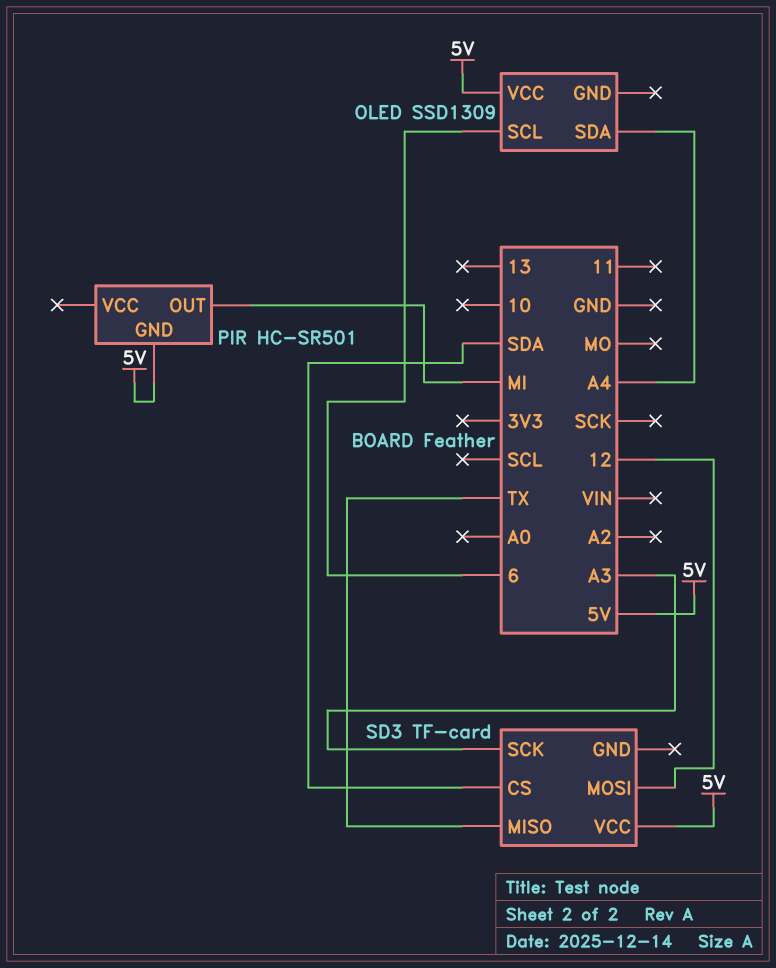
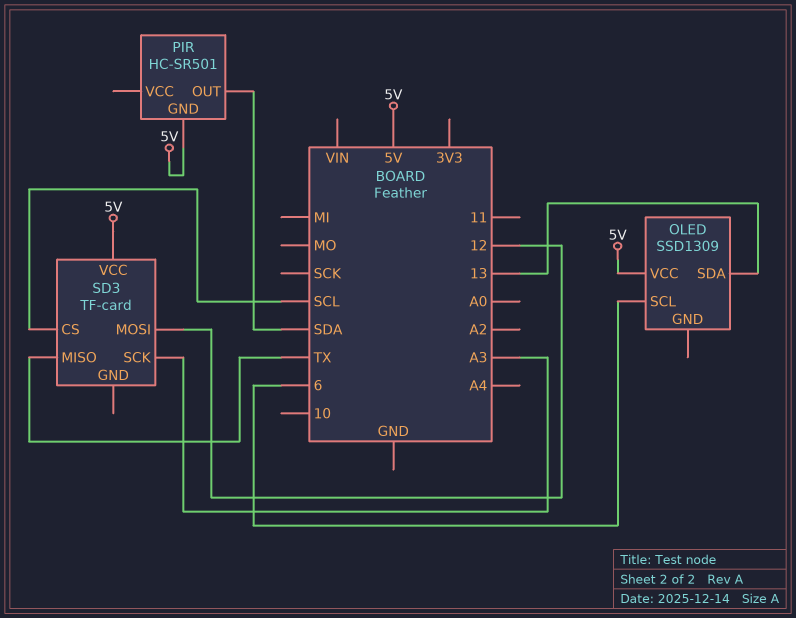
OLED pin SDA: A4 -> 13
PIR pin OUT: MI -> SDA
SD3 pin CS: SDA -> SCL

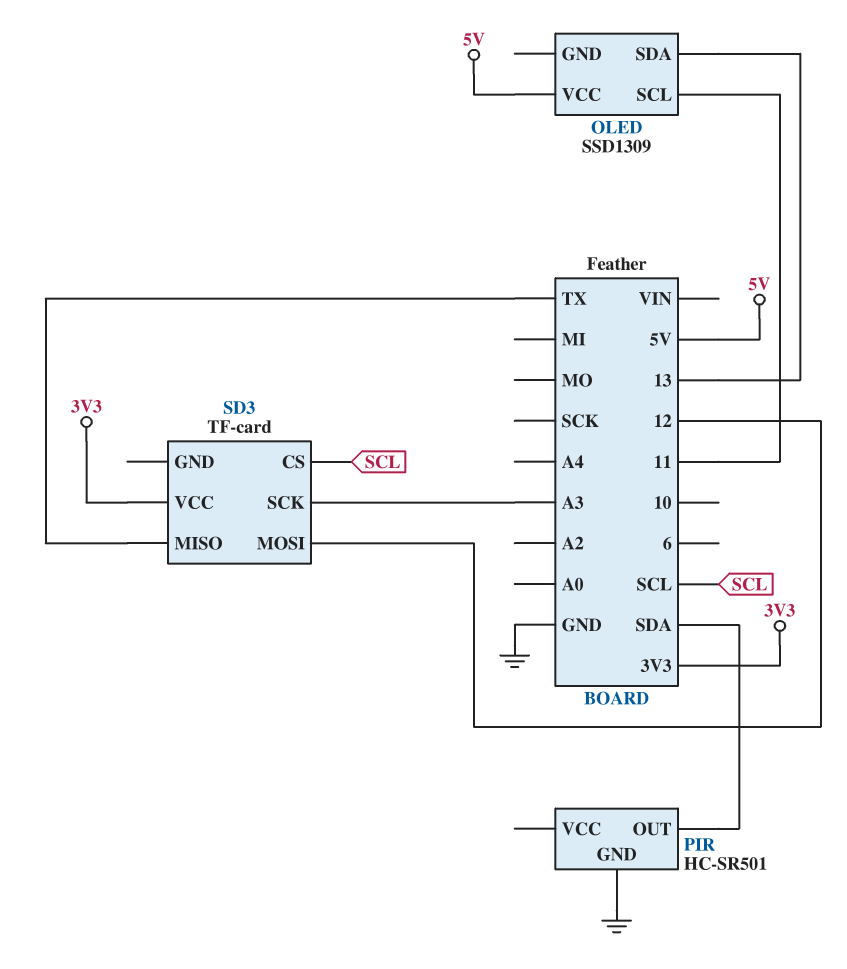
OLED pin SCL: 6 -> 11
PIR pin GND: 5V -> GND
SD3 pin VCC: 5V -> 3V3

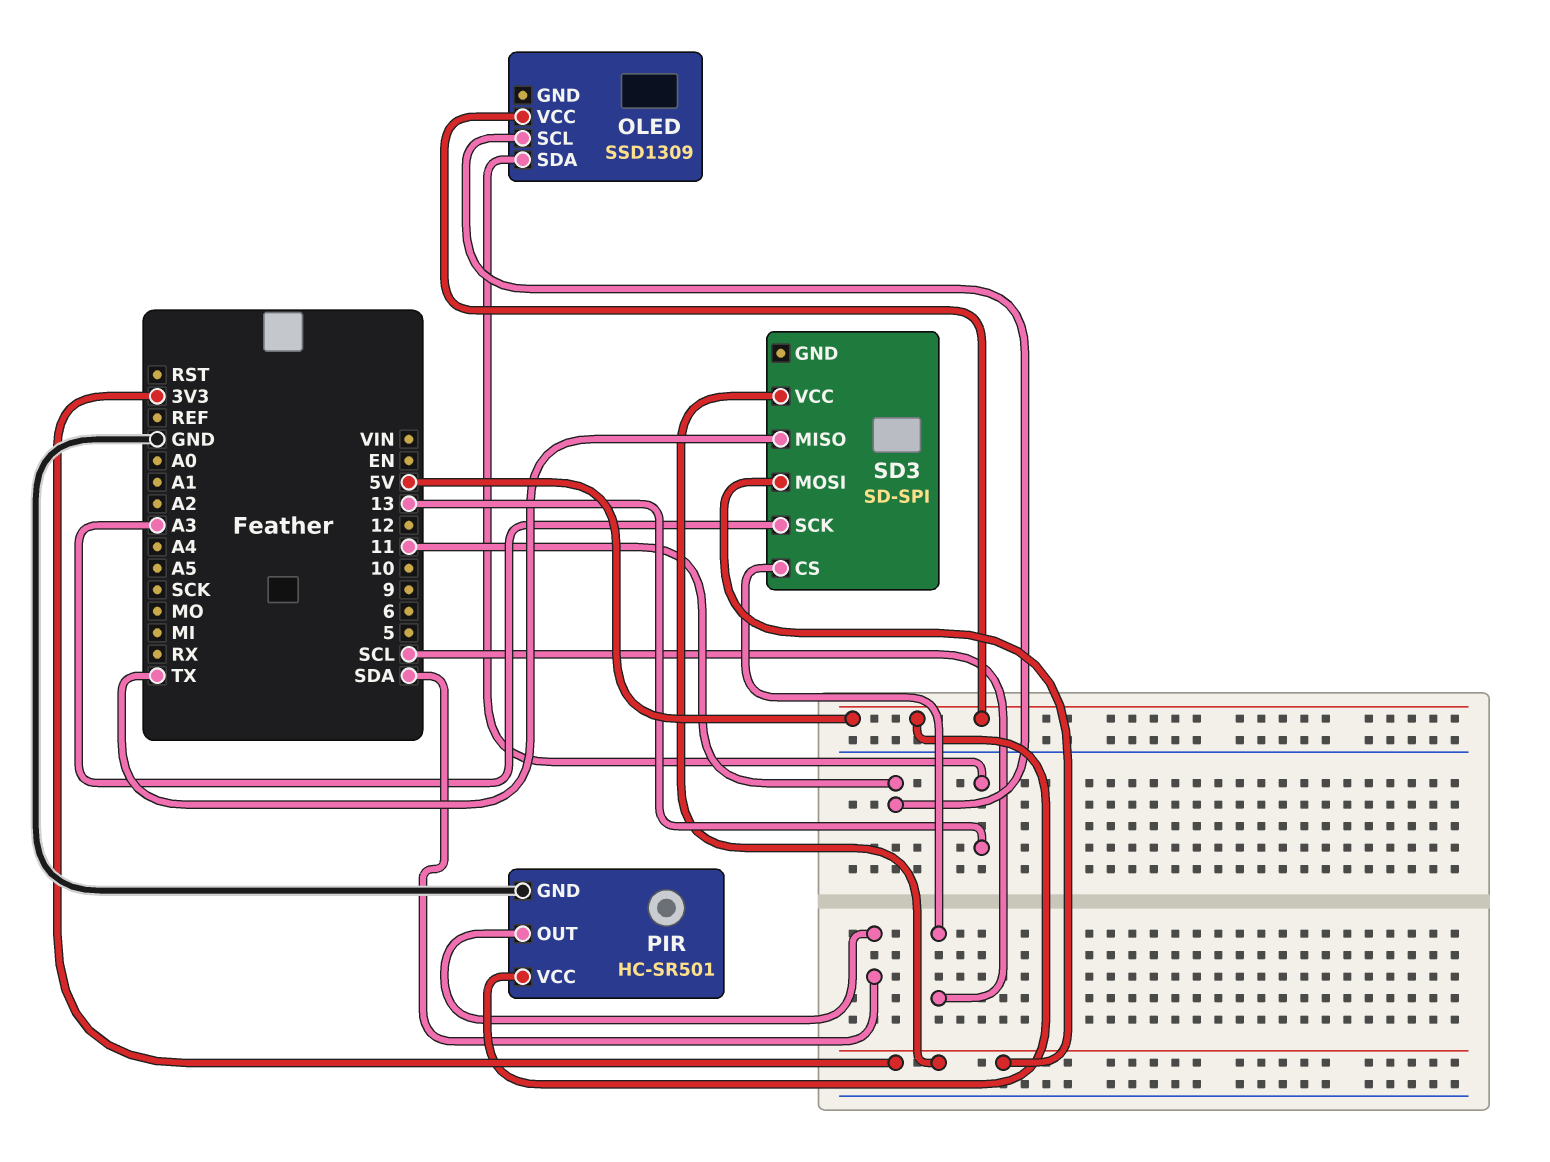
PIR pin VCC: none -> 5V
SD3: TF-card -> SD-SPI
SD3 pin MOSI: 12 -> 3V3

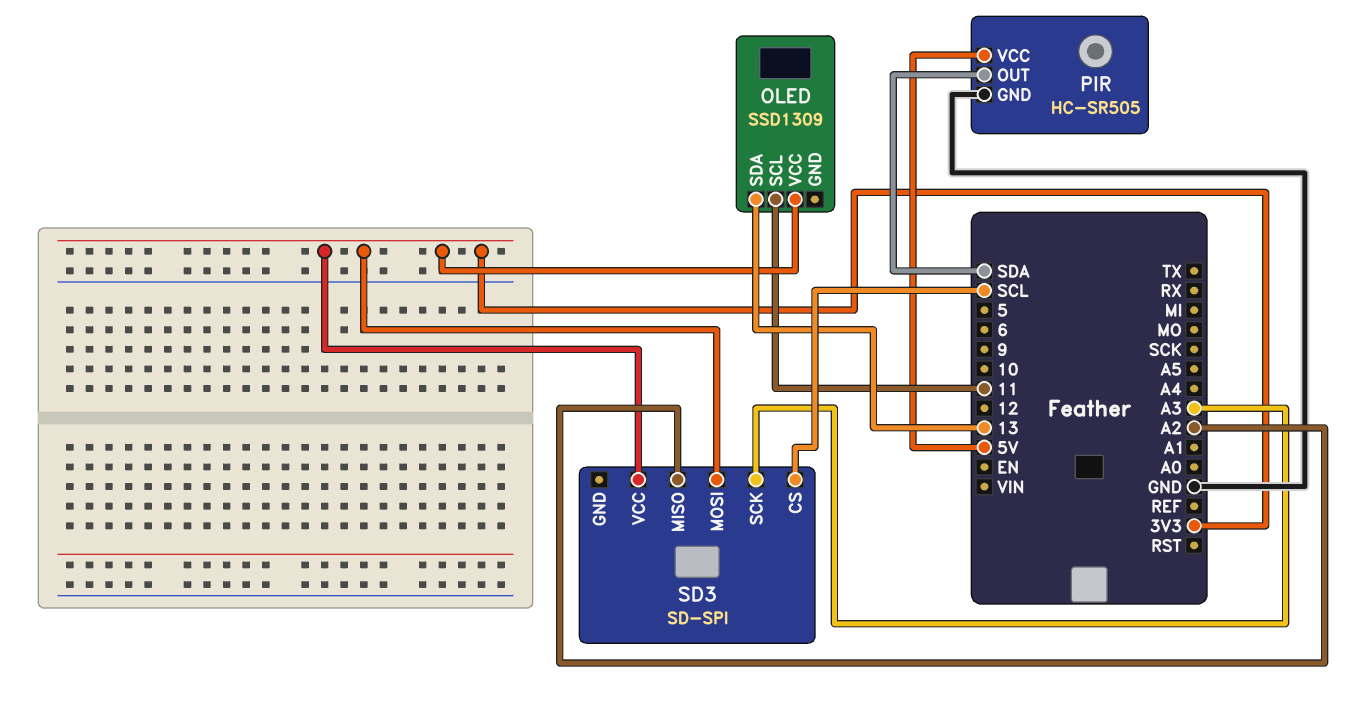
OLED pin VCC: 5V -> 3V3
PIR: HC-SR501 -> HC-SR505
SD3 pin MISO: TX -> A2

